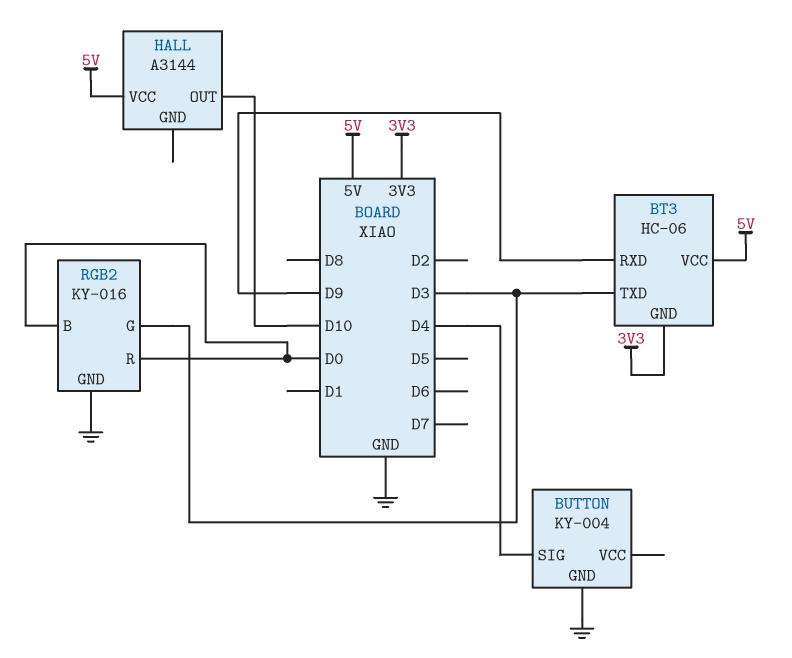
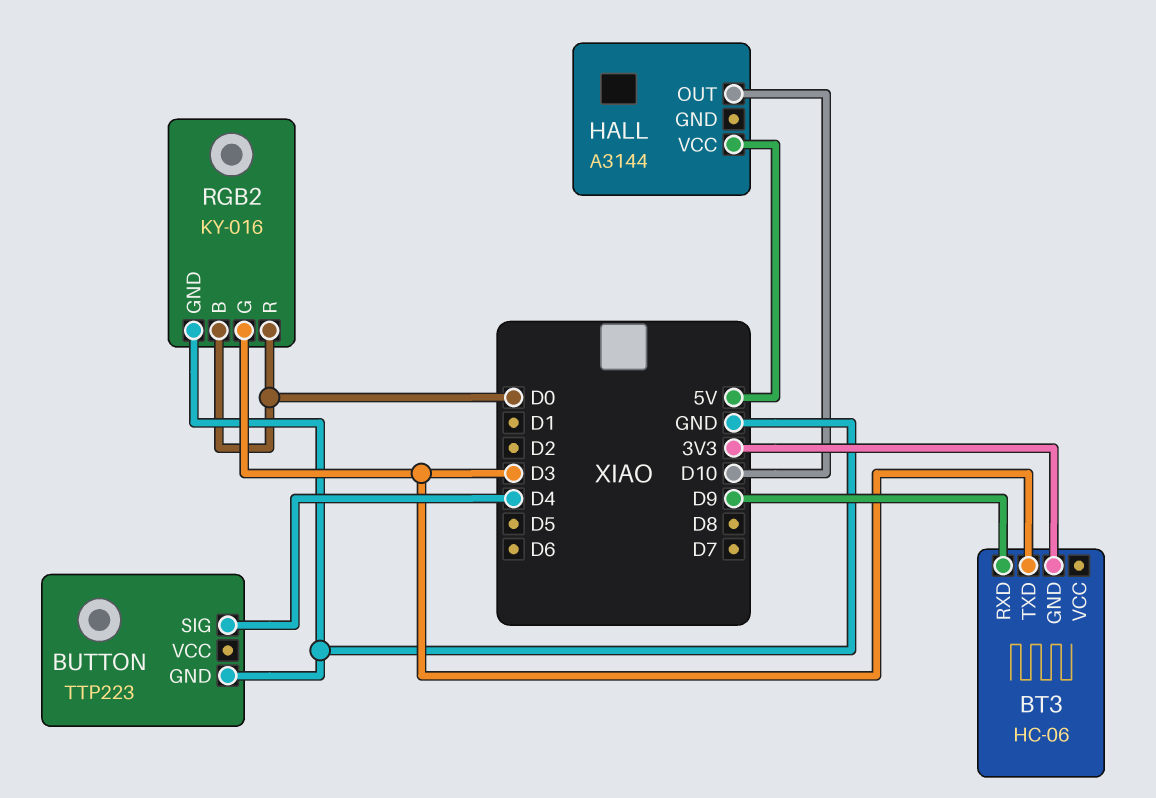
BT3 pin VCC: 5V -> none
BUTTON: KY-004 -> TTP223

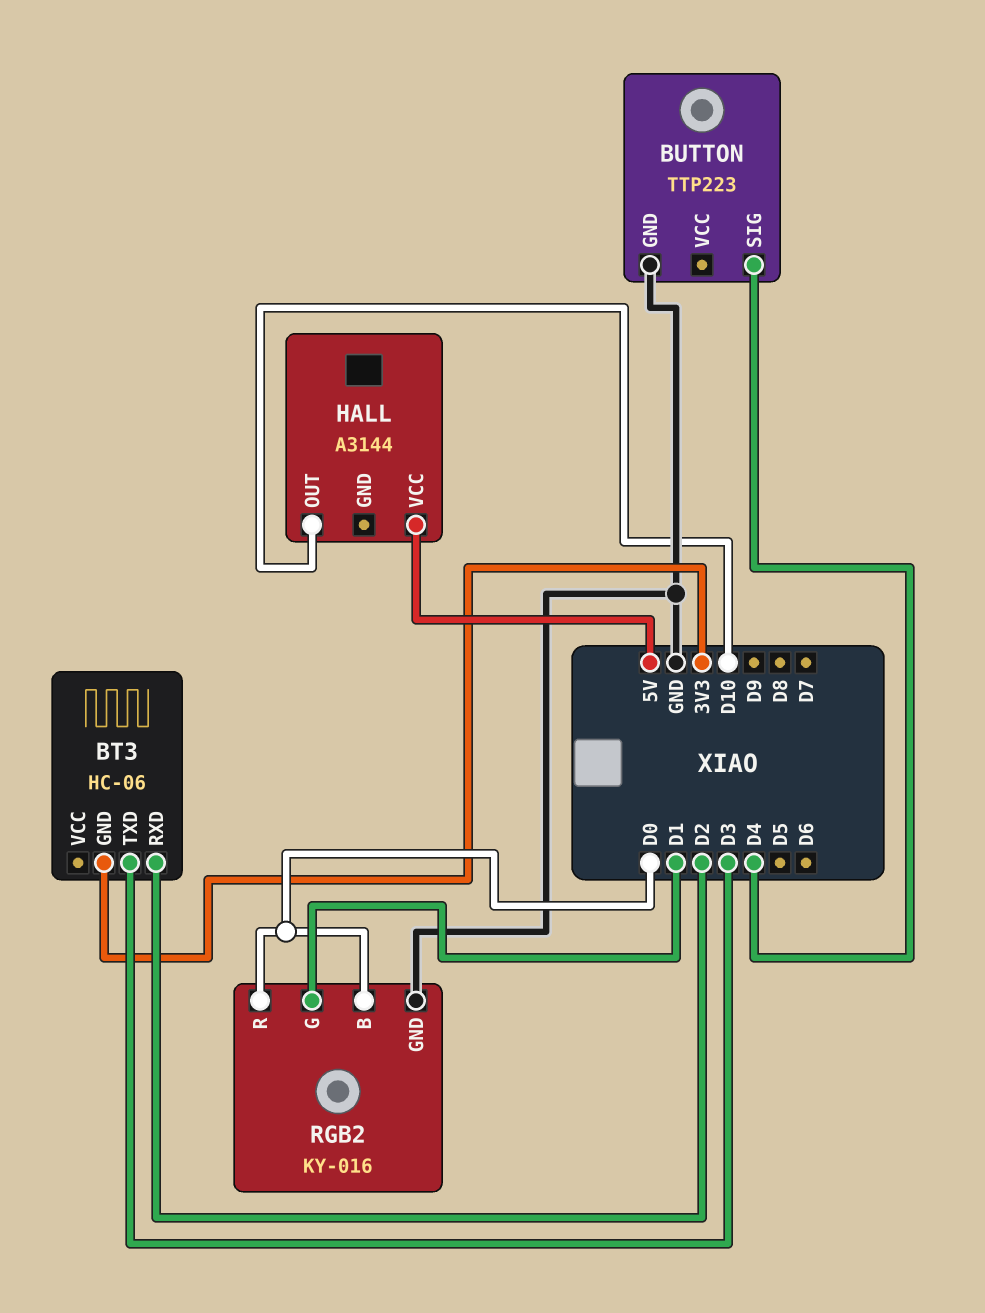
BT3 pin RXD: D9 -> D2
RGB2 pin G: D3 -> D1

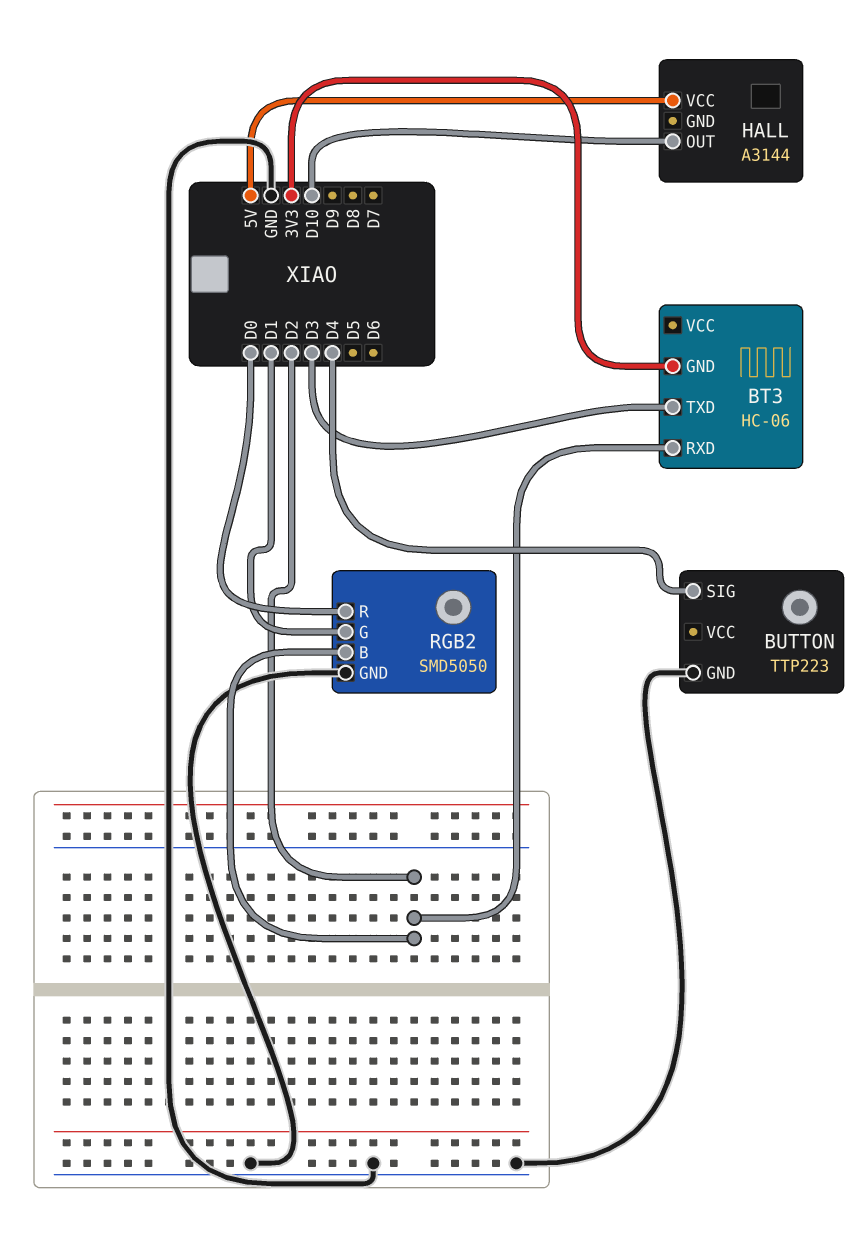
RGB2: KY-016 -> SMD5050
RGB2 pin B: D0 -> D2

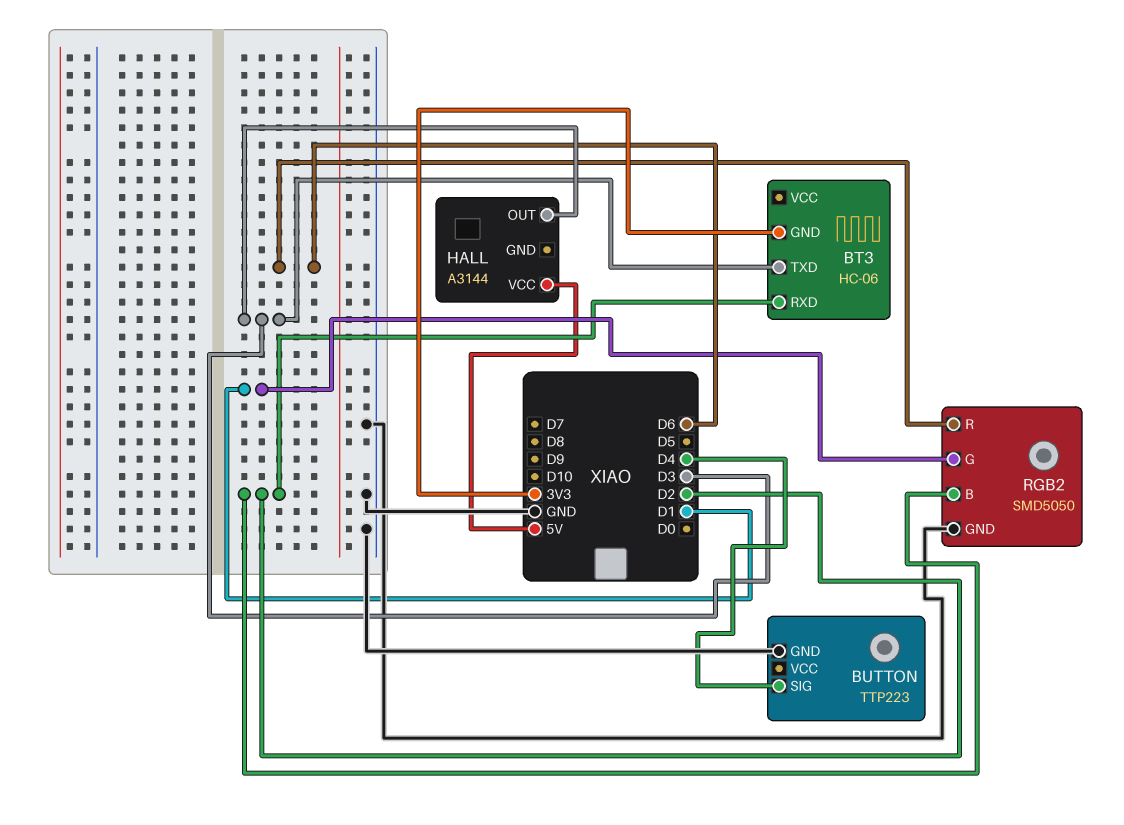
HALL pin OUT: D10 -> D3
RGB2 pin R: D0 -> D6

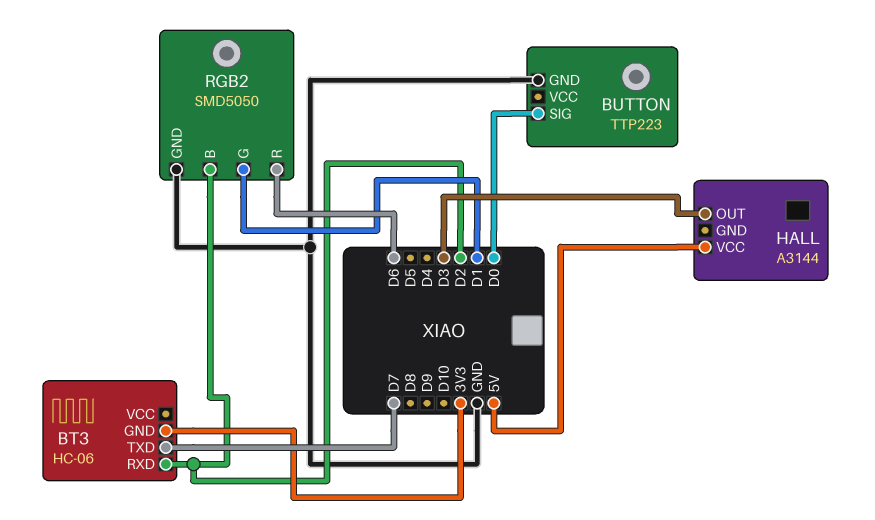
BT3 pin TXD: D3 -> D7
BUTTON pin SIG: D4 -> D0

